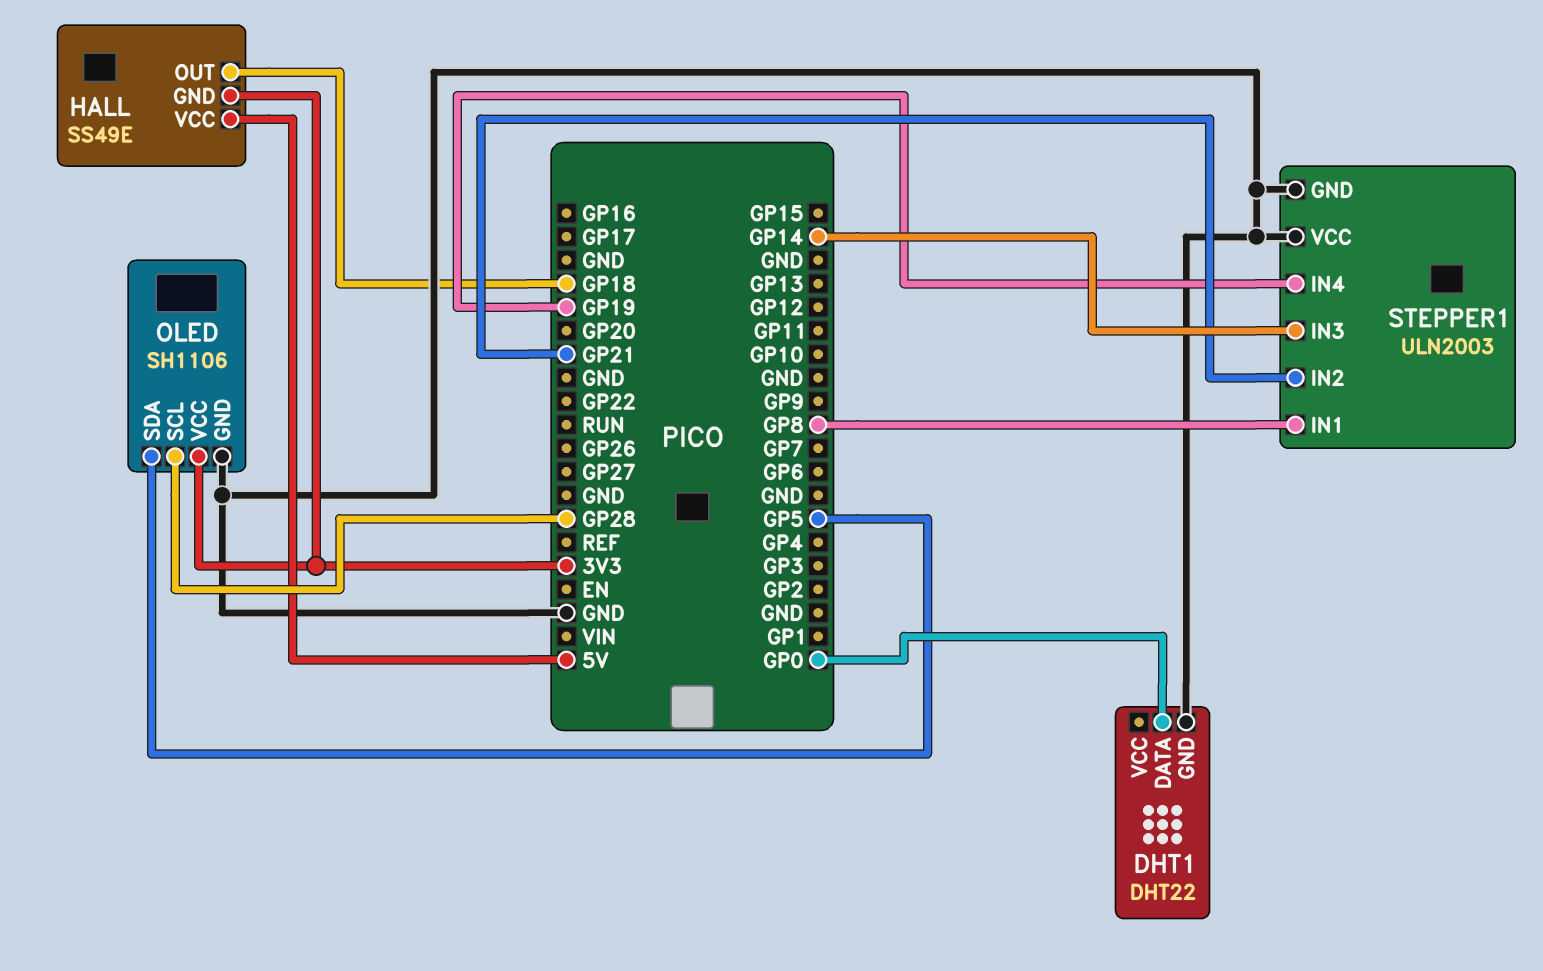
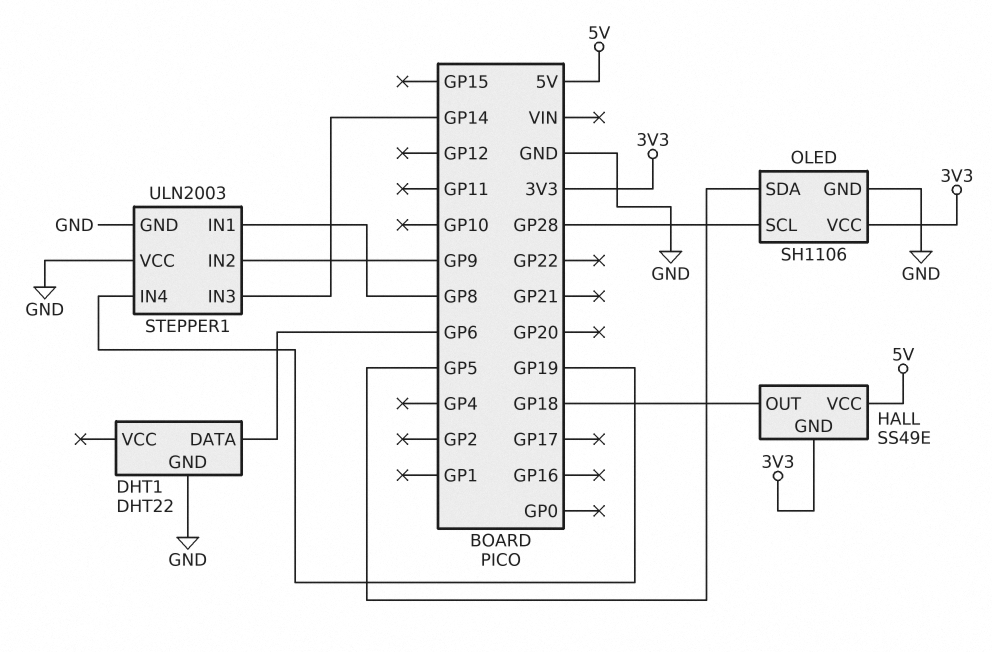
DHT1 pin DATA: GP0 -> GP6
STEPPER1 pin IN2: GP21 -> GP9

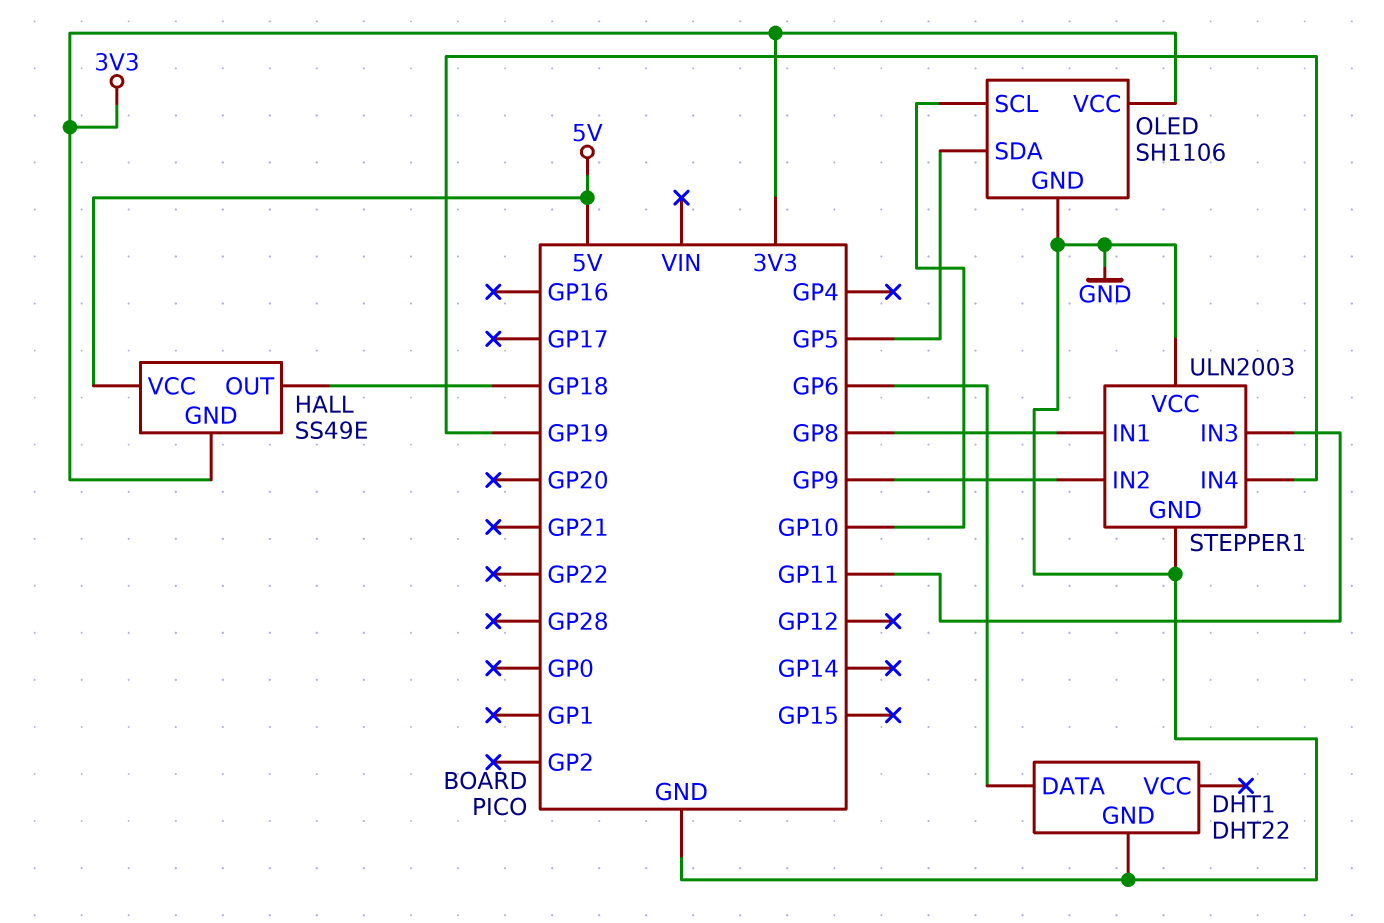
OLED pin SCL: GP28 -> GP10
STEPPER1 pin IN3: GP14 -> GP11

